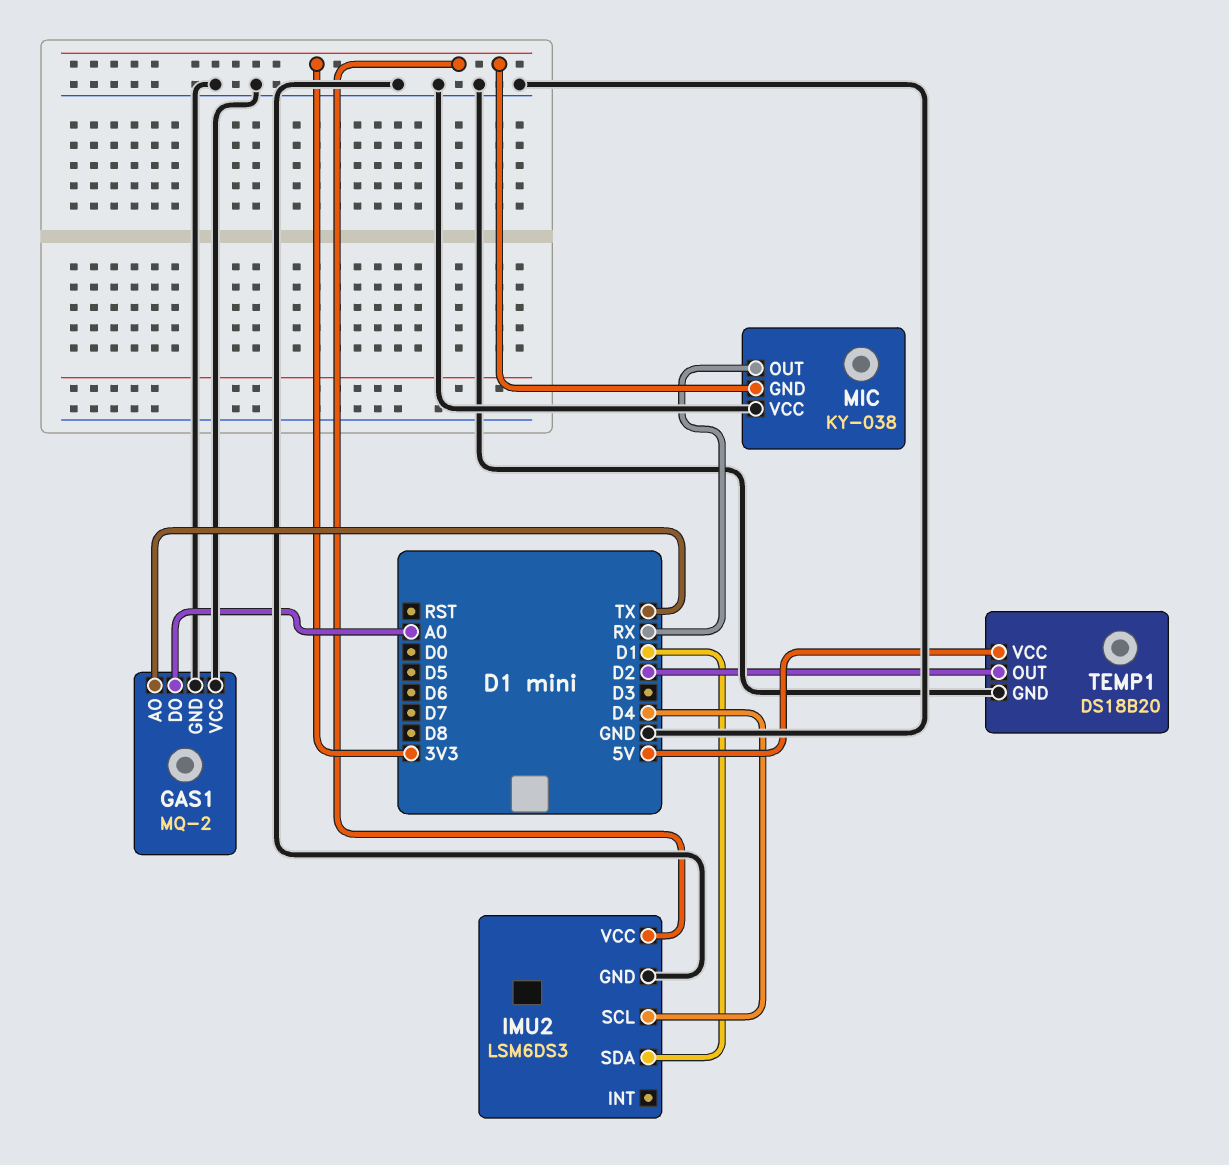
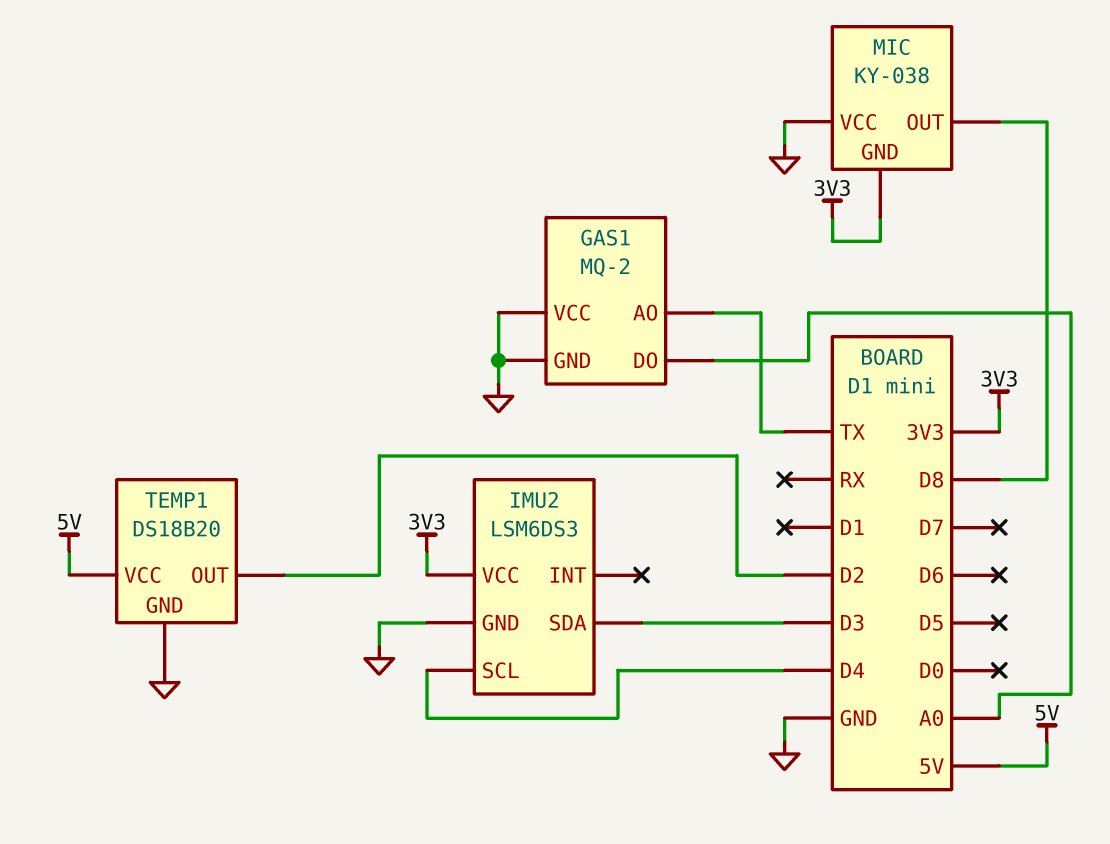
IMU2 pin SDA: D1 -> D3
MIC pin OUT: RX -> D8

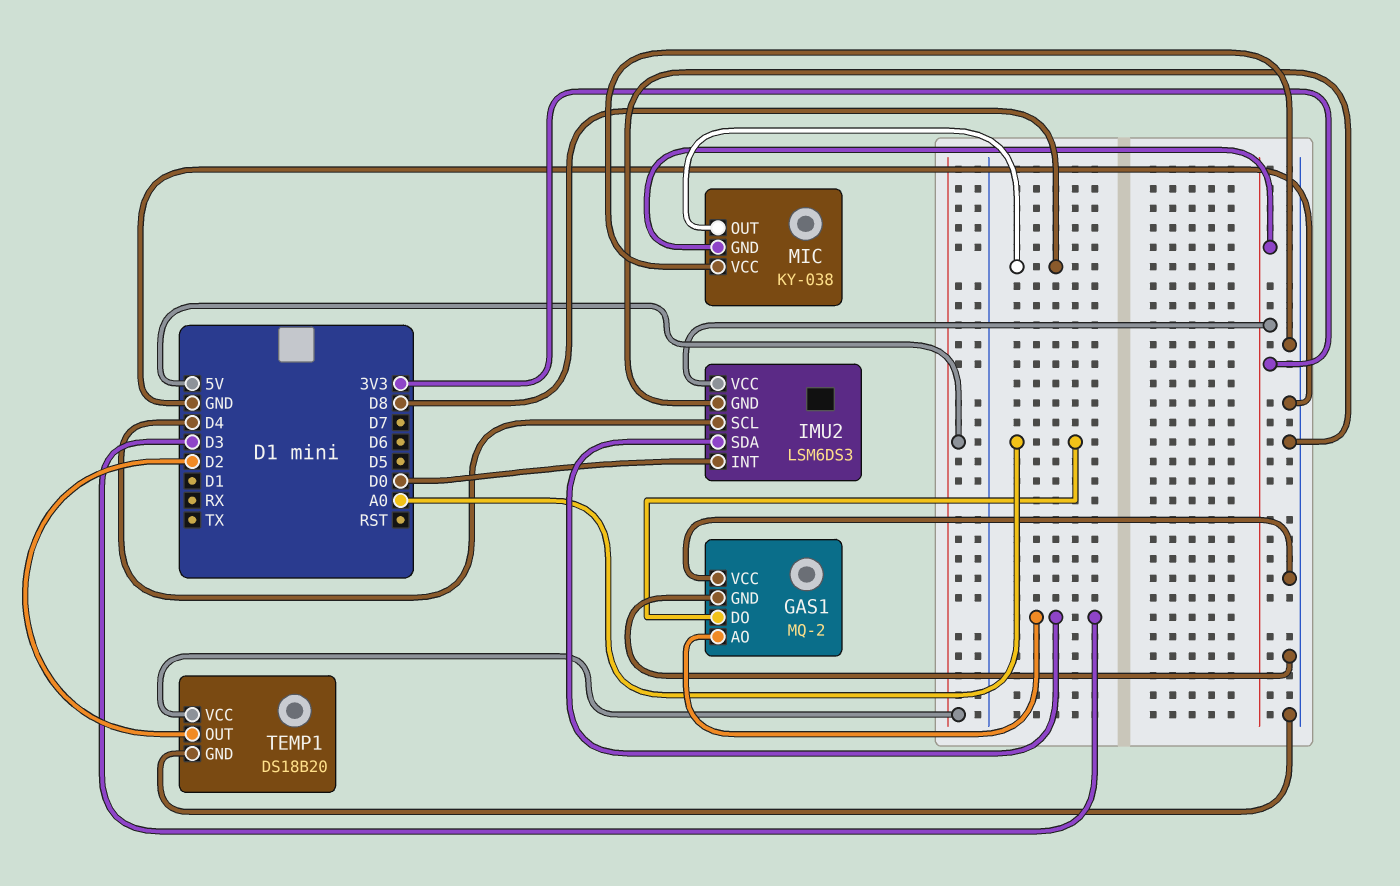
GAS1 pin AO: TX -> D3
IMU2 pin INT: none -> D0

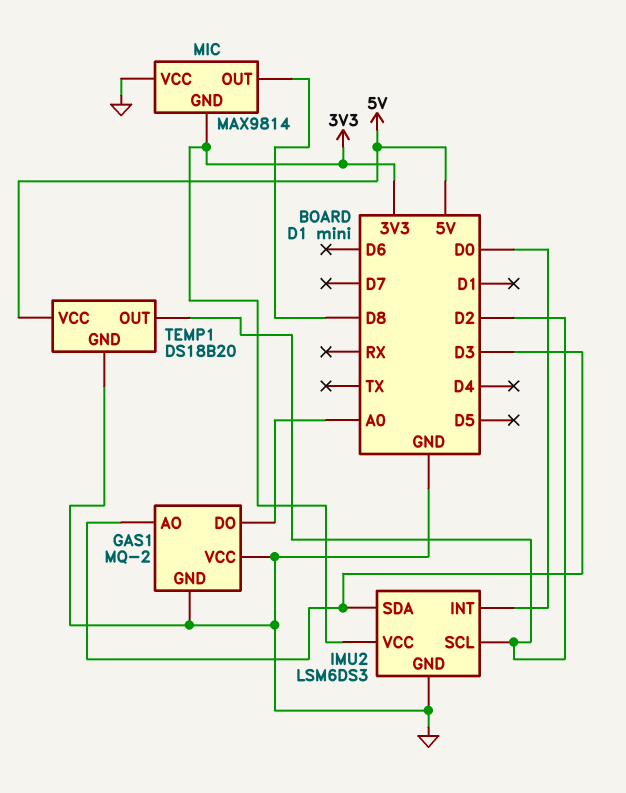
IMU2 pin SCL: D4 -> D2
MIC: KY-038 -> MAX9814

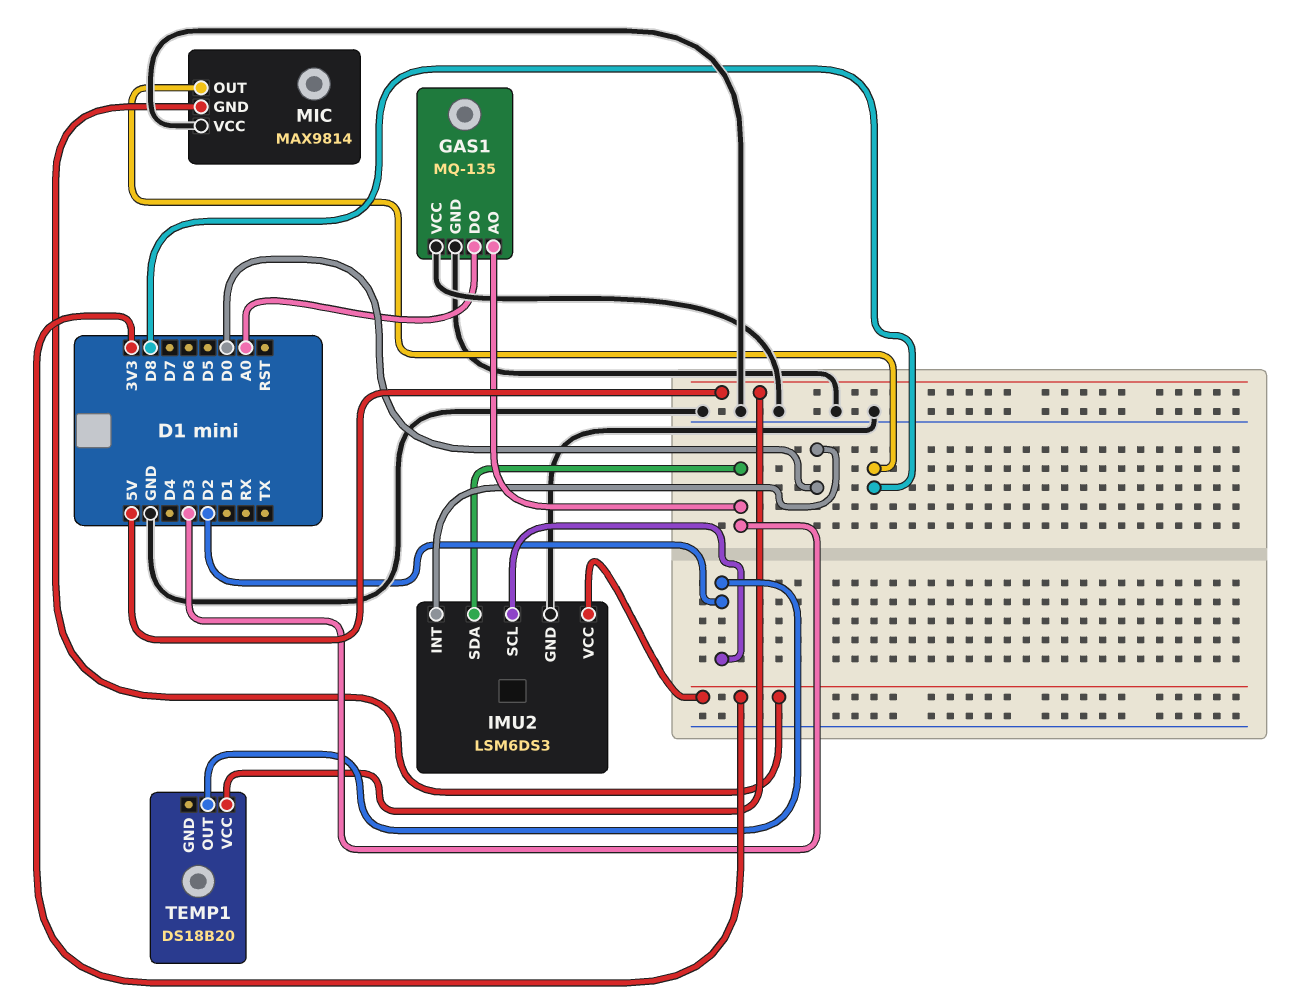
GAS1: MQ-2 -> MQ-135
TEMP1 pin GND: GND -> none

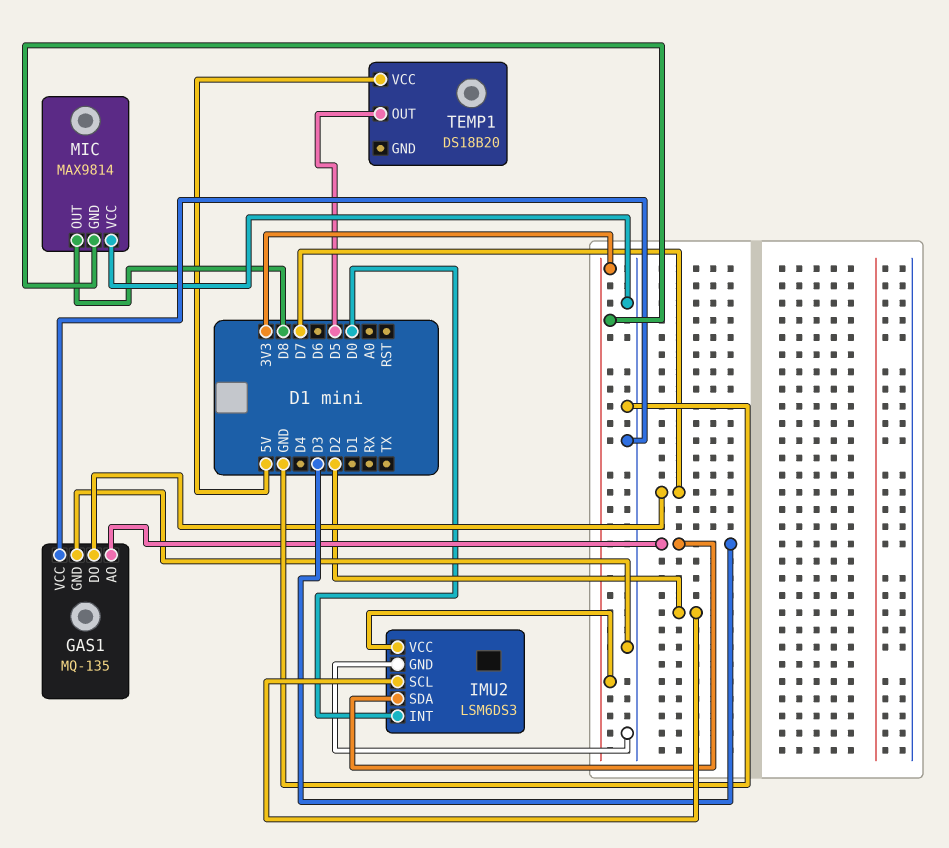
GAS1 pin DO: A0 -> D7
TEMP1 pin OUT: D2 -> D5

